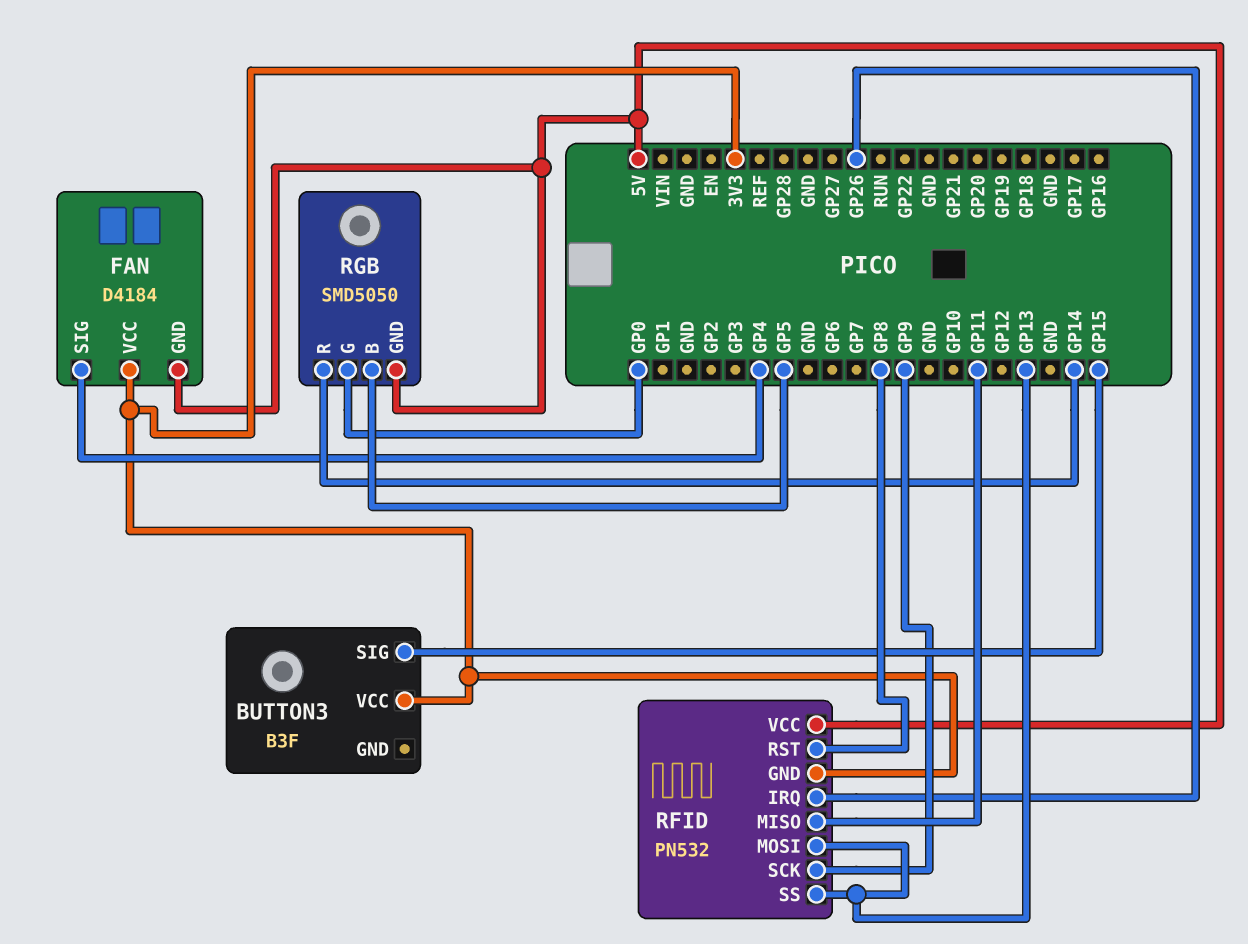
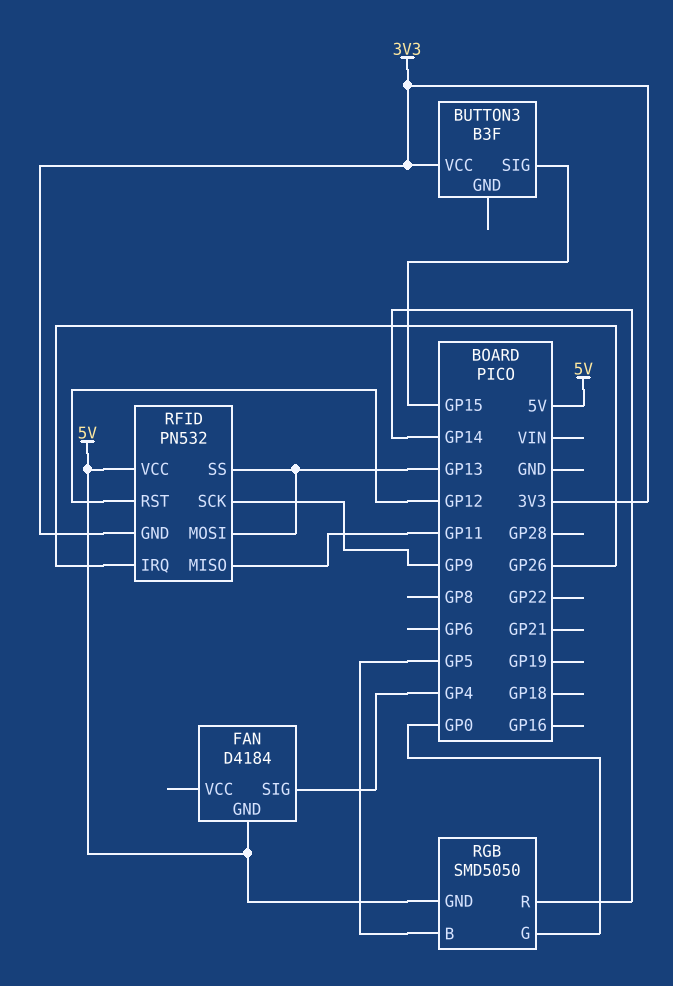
FAN pin VCC: 3V3 -> none
RFID pin RST: GP8 -> GP12

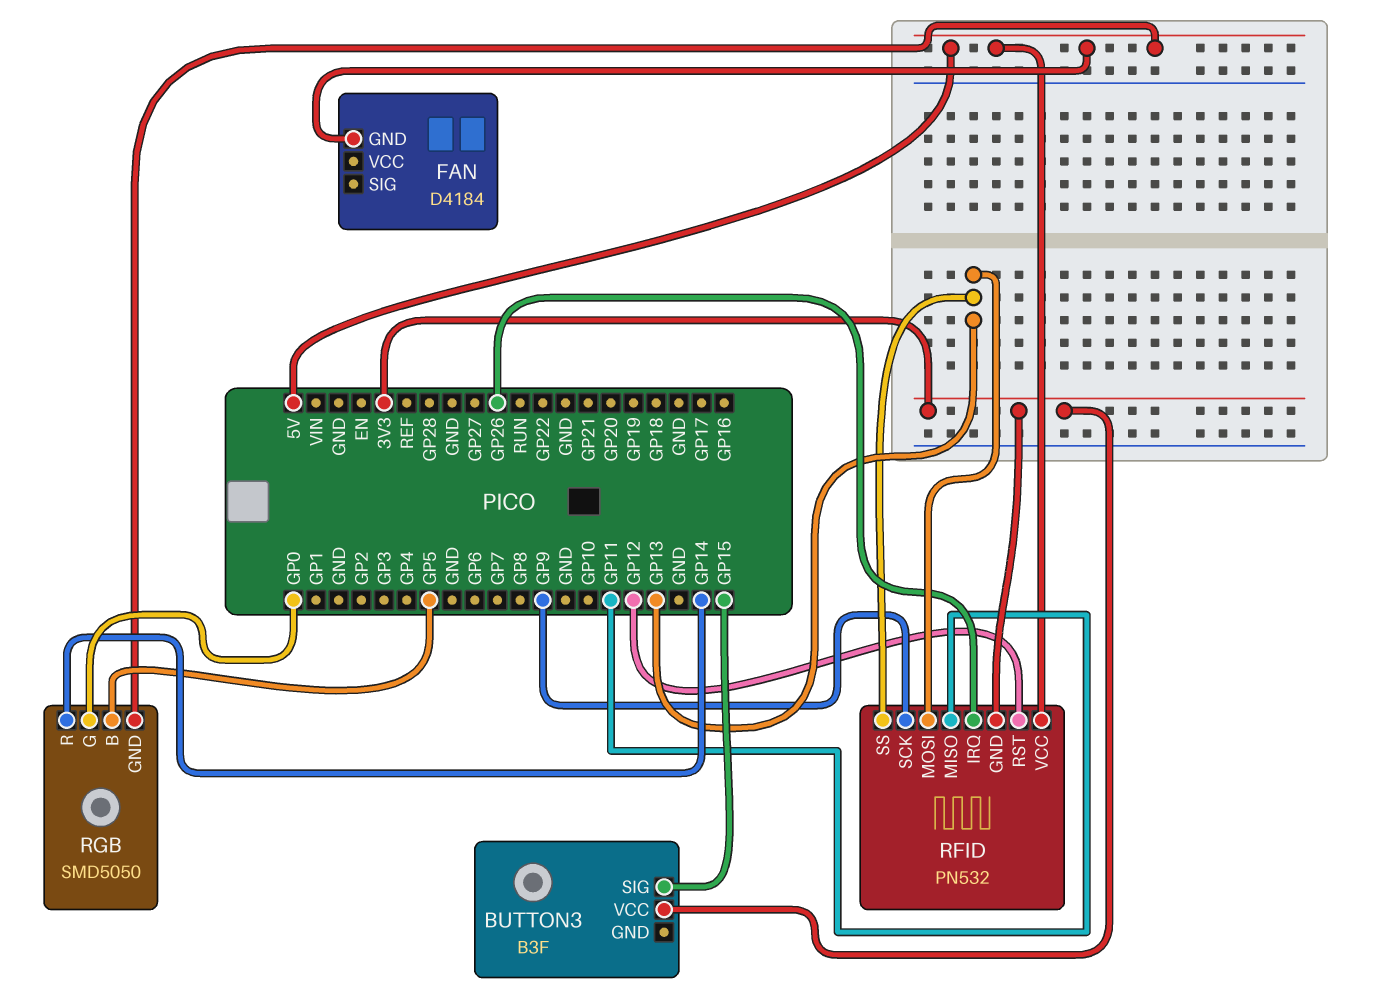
FAN pin SIG: GP4 -> none

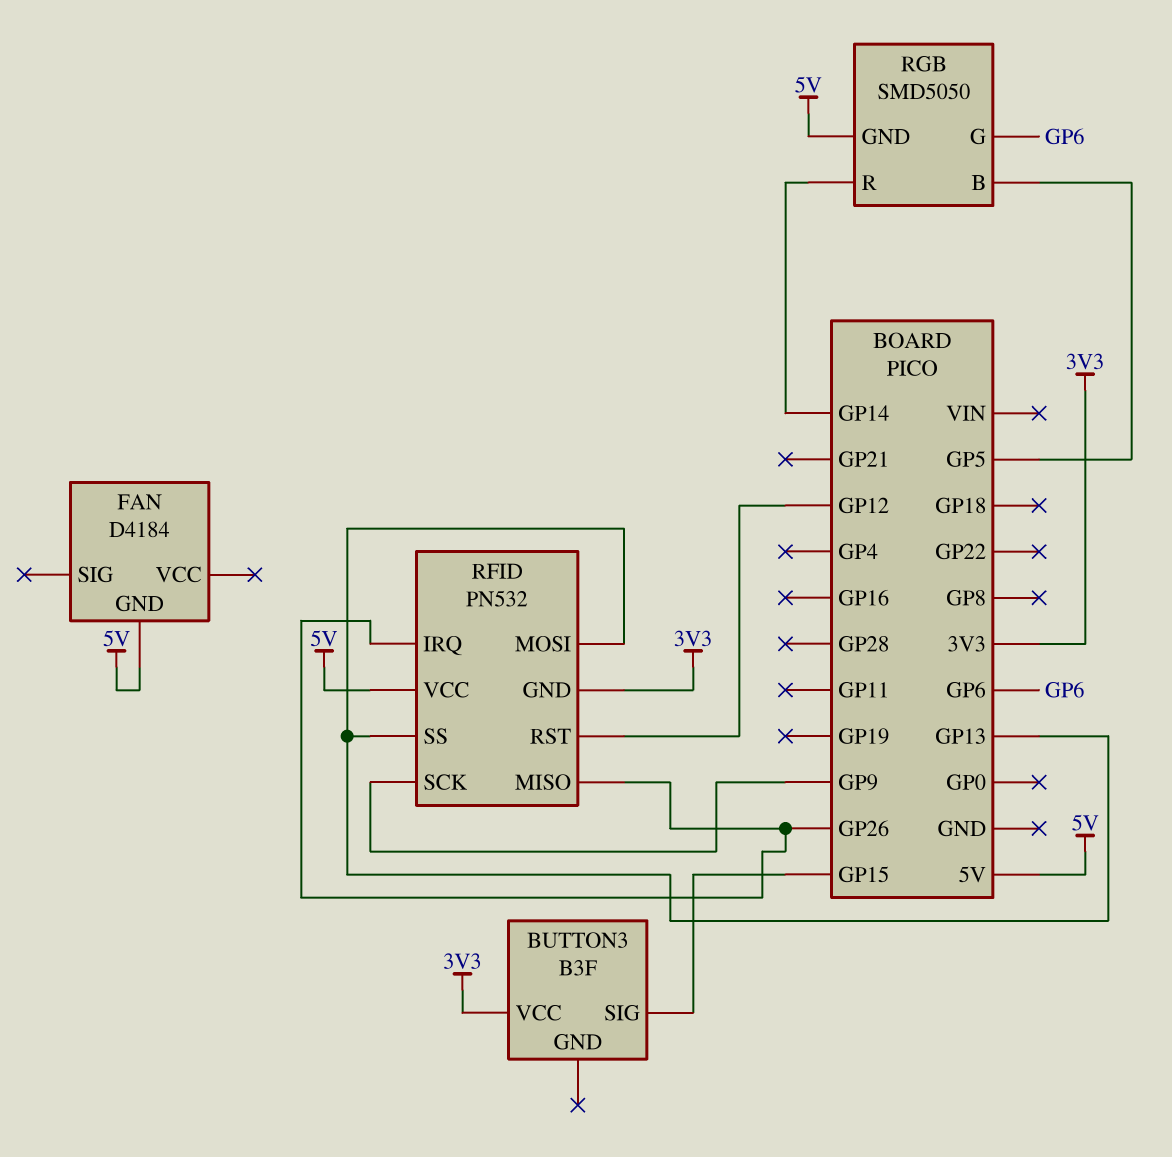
RFID pin MISO: GP11 -> GP26
RGB pin G: GP0 -> GP6

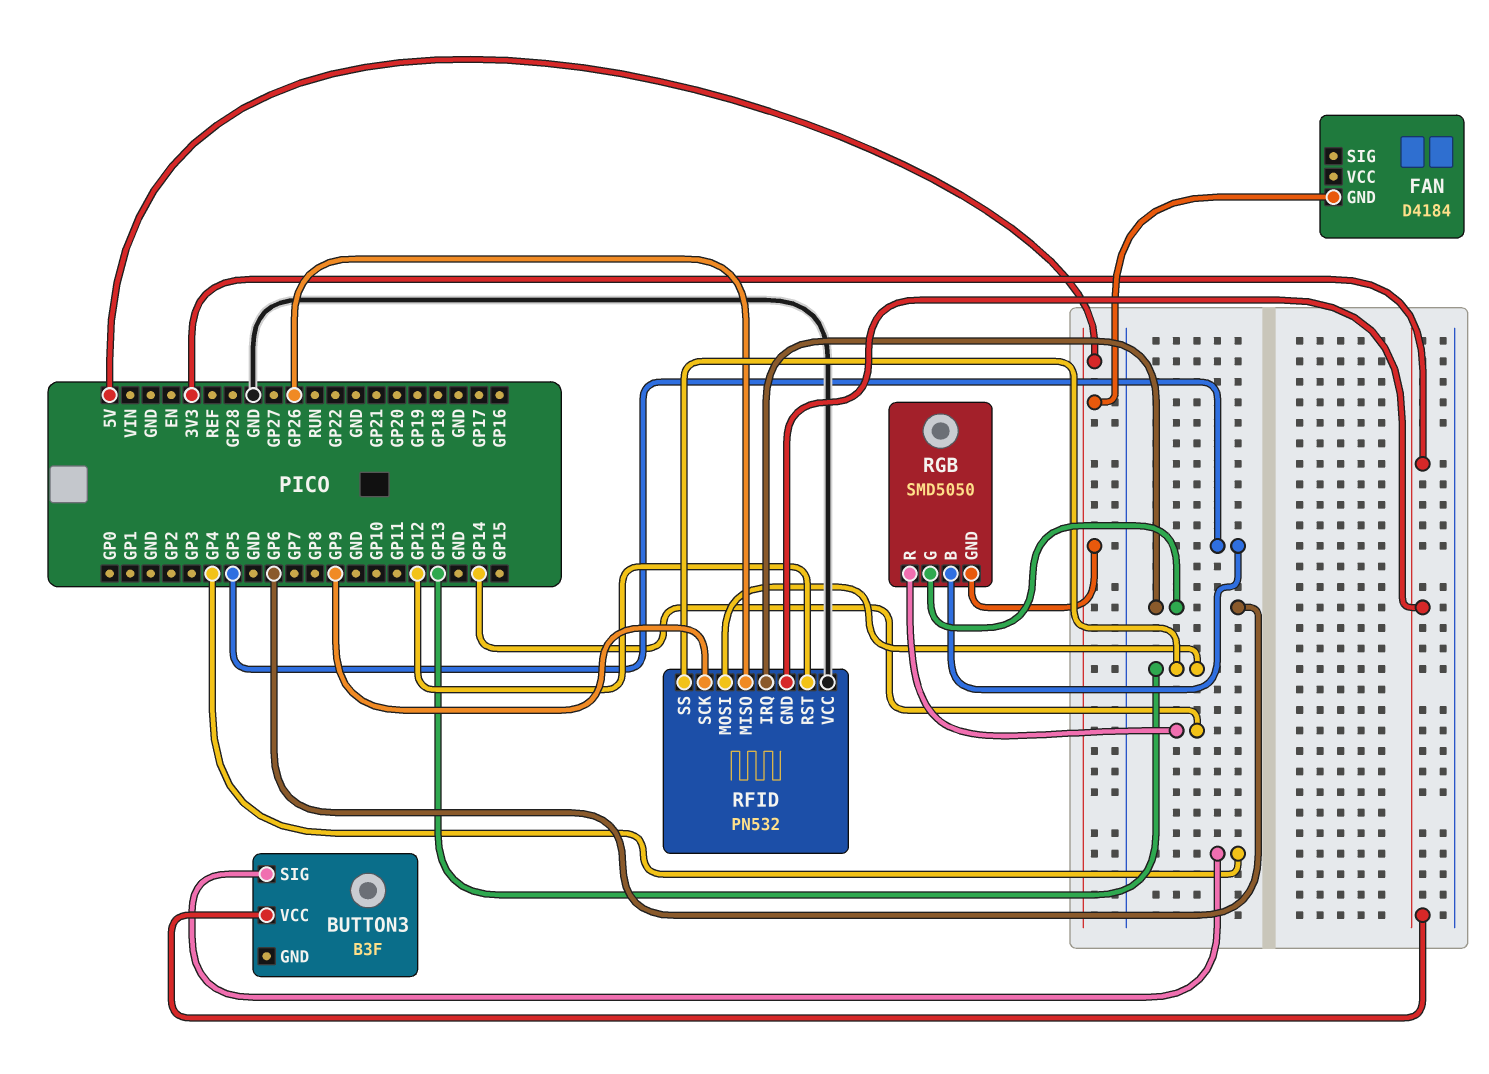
BUTTON3 pin SIG: GP15 -> GP4
RFID pin IRQ: GP26 -> GP6
RFID pin VCC: 5V -> GND

